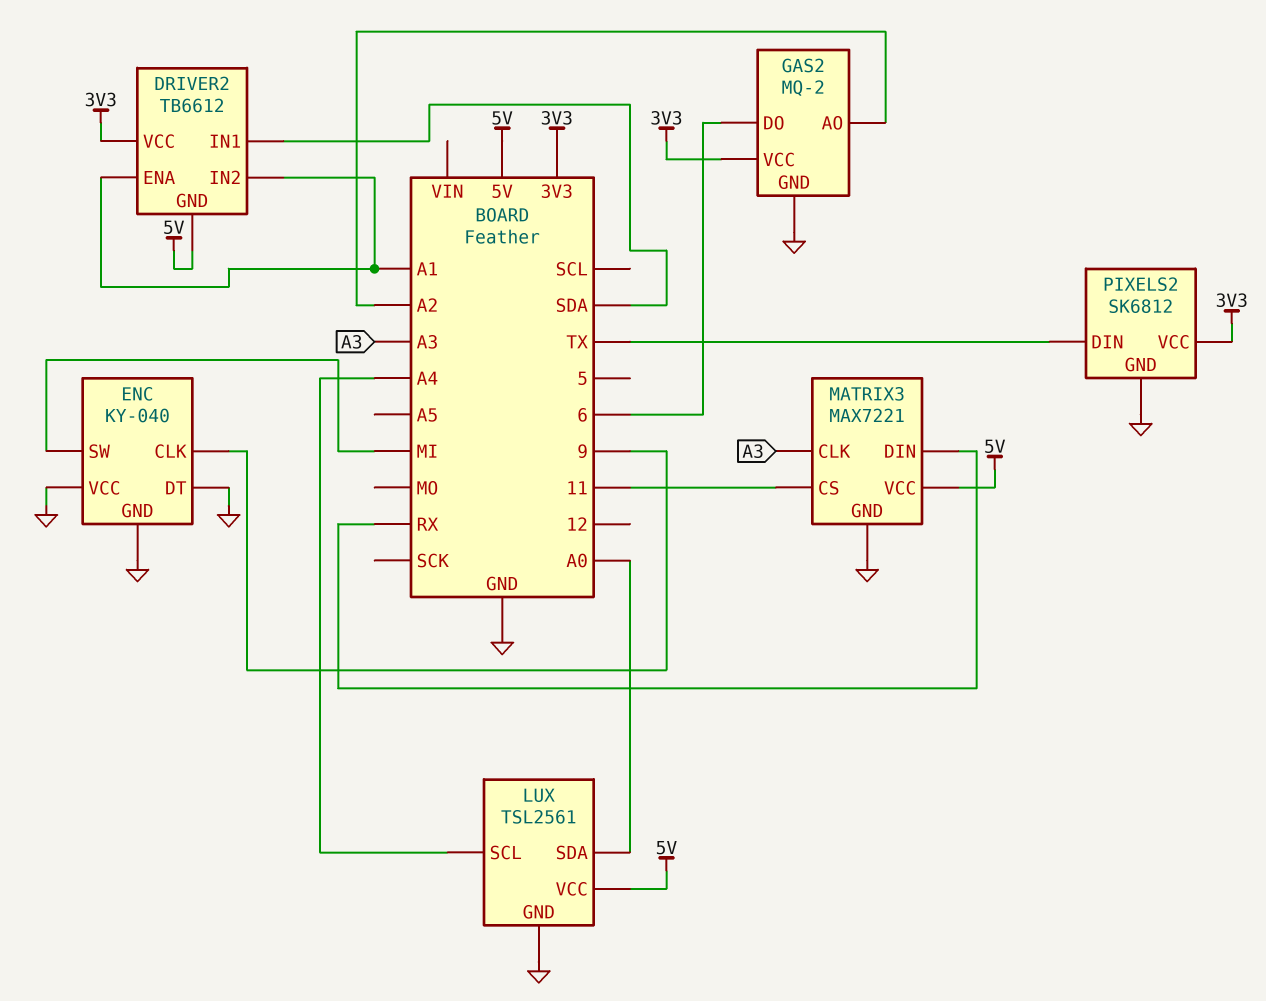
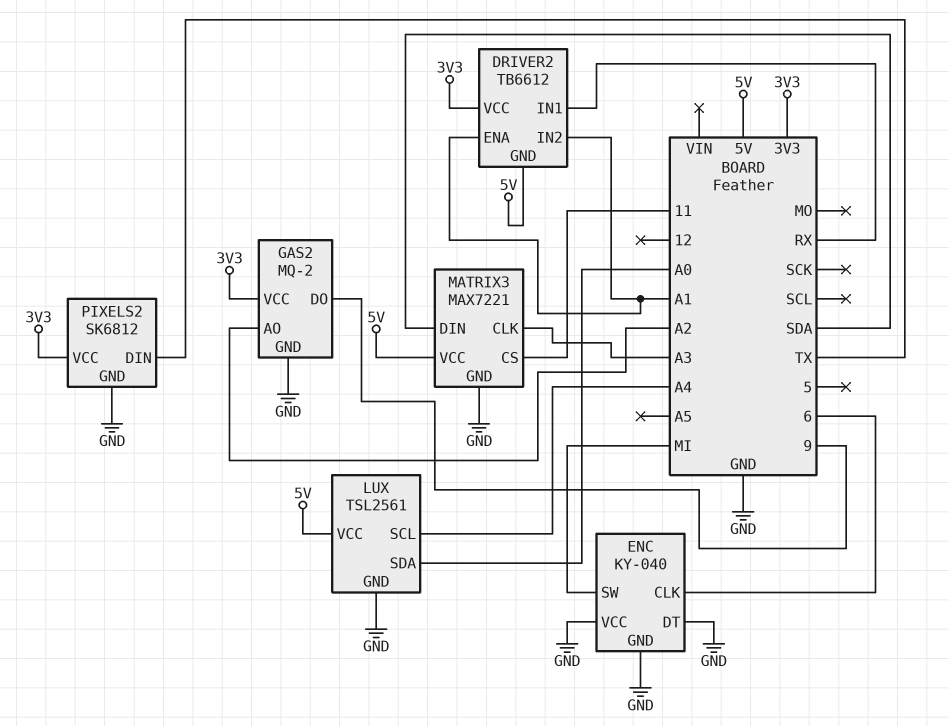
DRIVER2 pin IN1: SDA -> RX
ENC pin CLK: 9 -> 6
GAS2 pin DO: 6 -> 9
MATRIX3 pin DIN: RX -> SDA

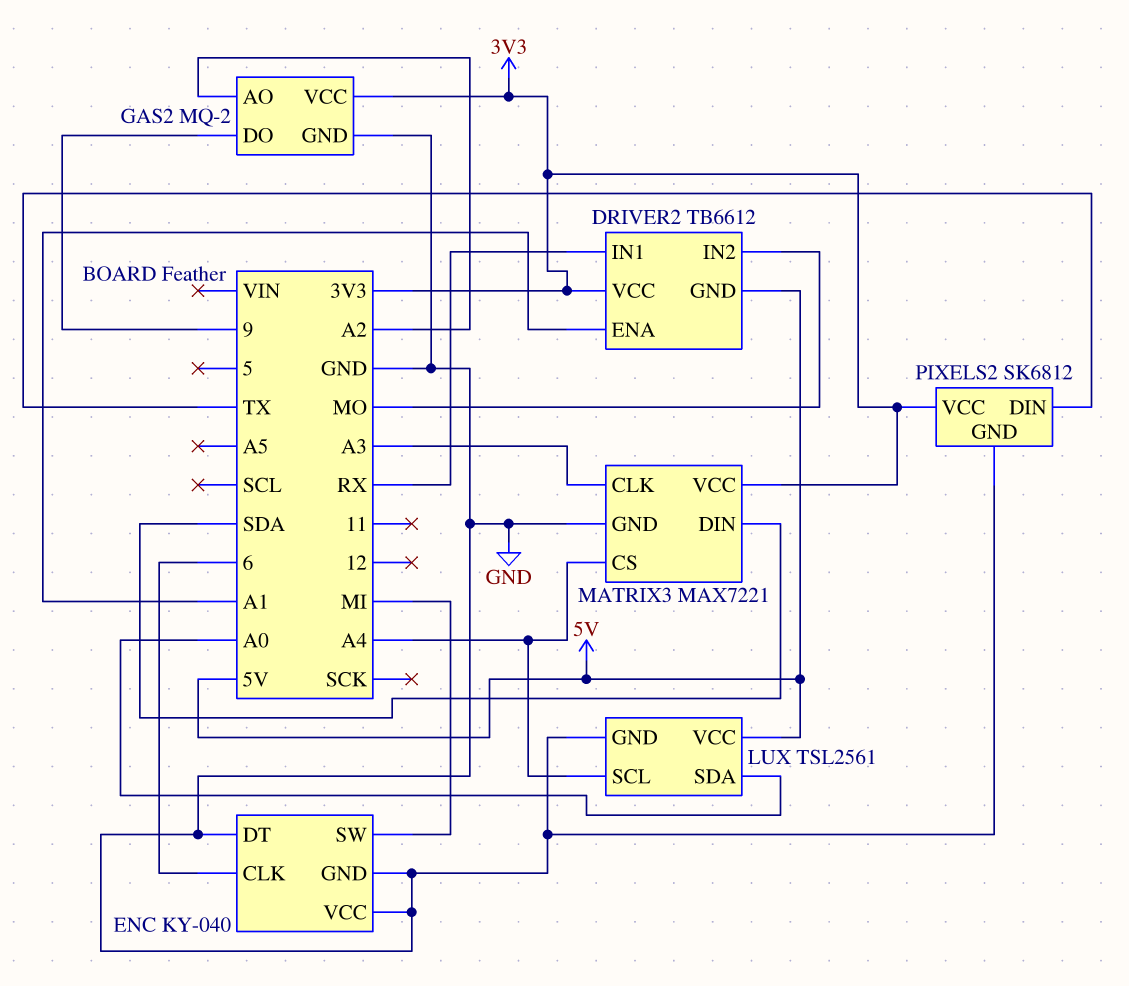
DRIVER2 pin IN2: A1 -> MO
MATRIX3 pin CS: 11 -> A4
MATRIX3 pin VCC: 5V -> 3V3

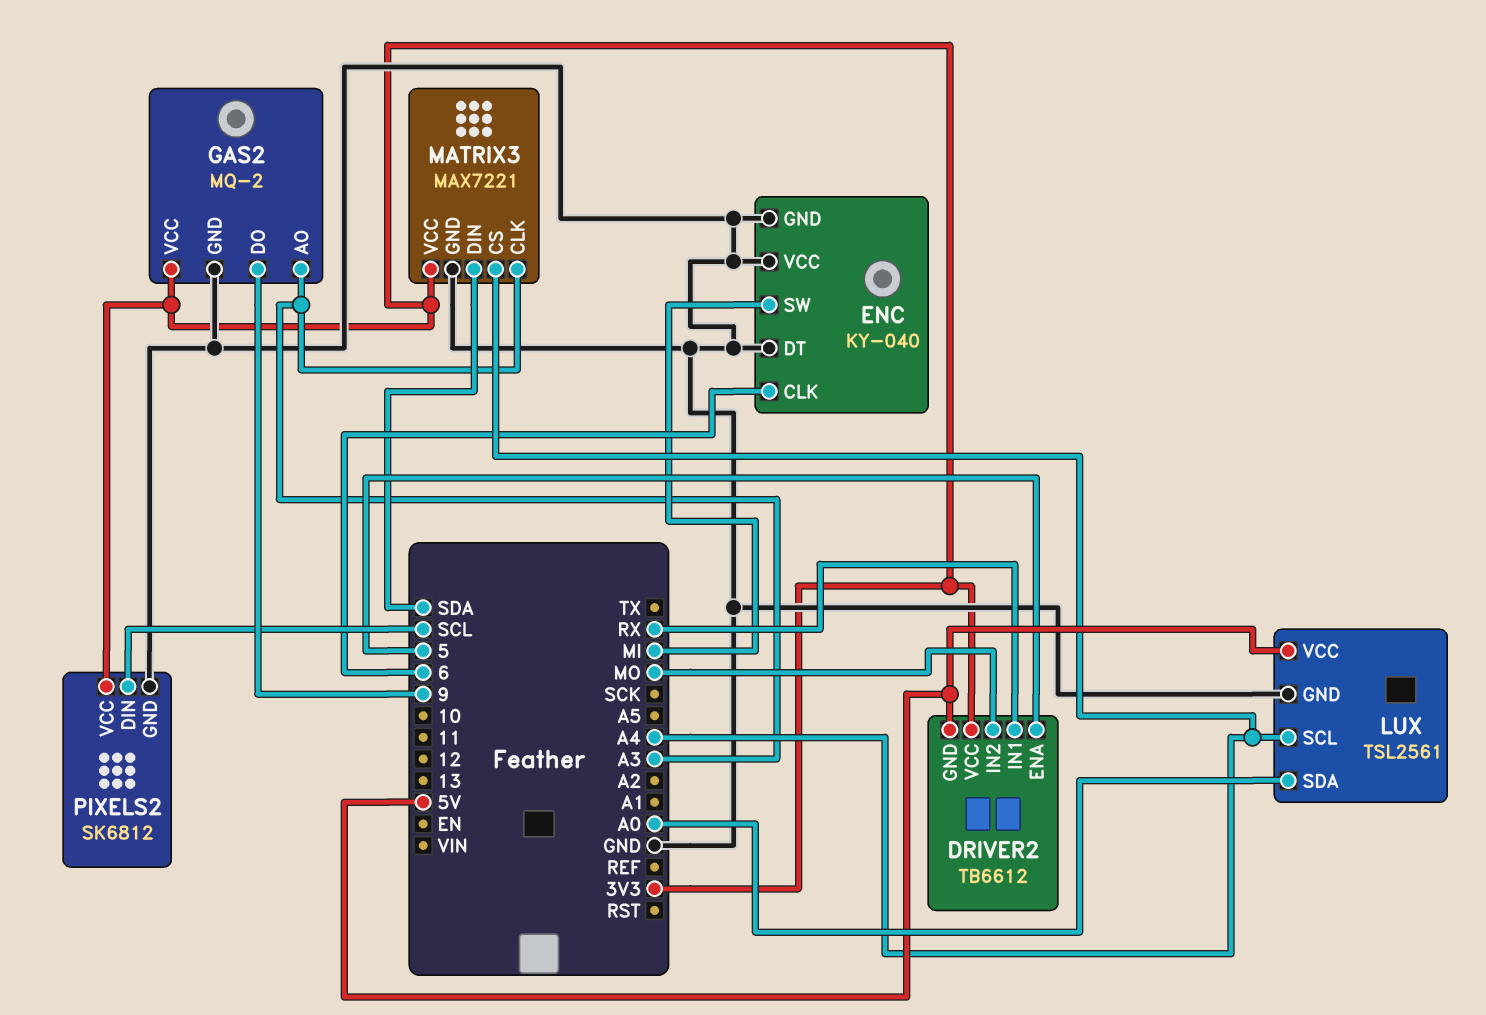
DRIVER2 pin ENA: A1 -> 5
GAS2 pin AO: A2 -> A3
PIXELS2 pin DIN: TX -> SCL

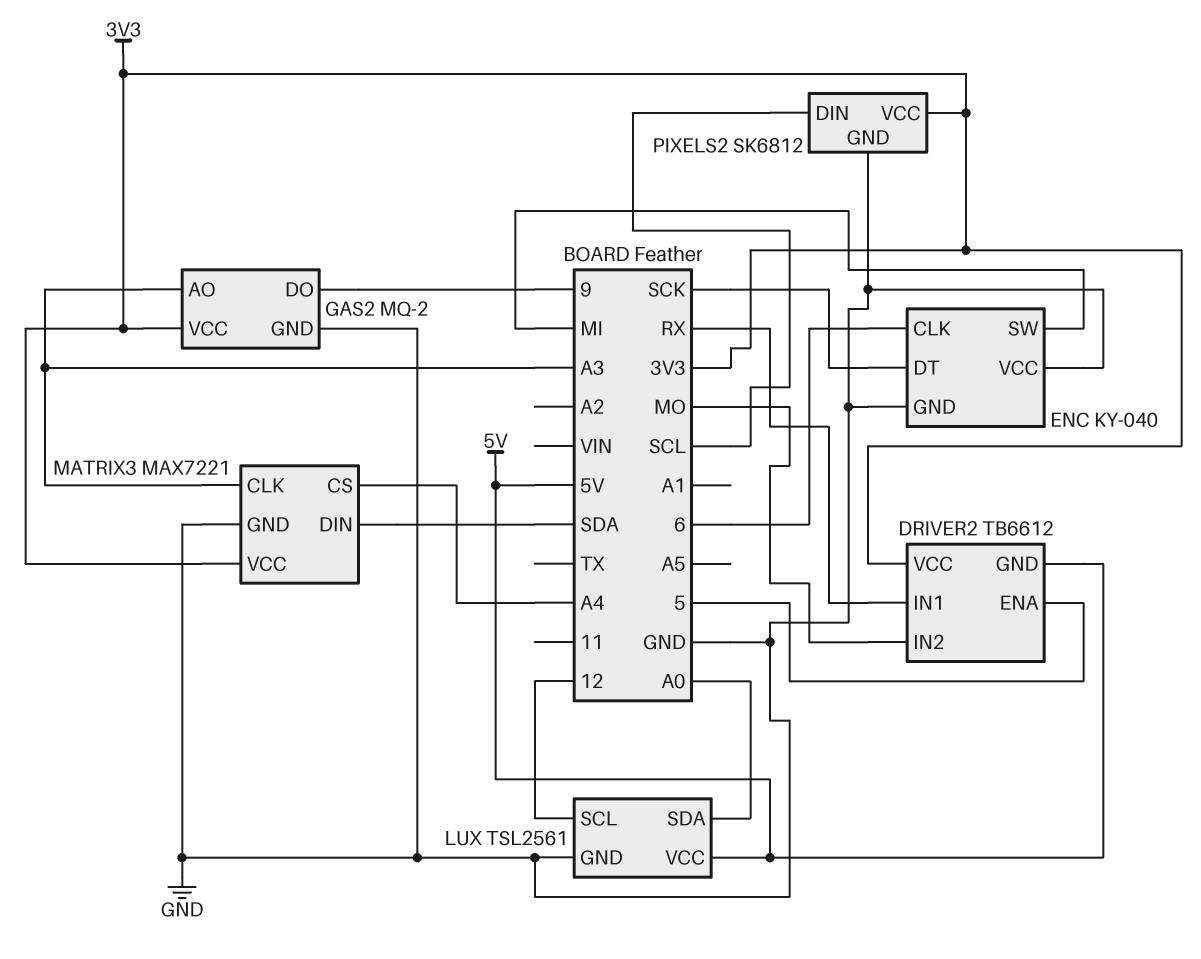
ENC pin DT: GND -> SCK
LUX pin SCL: A4 -> 12

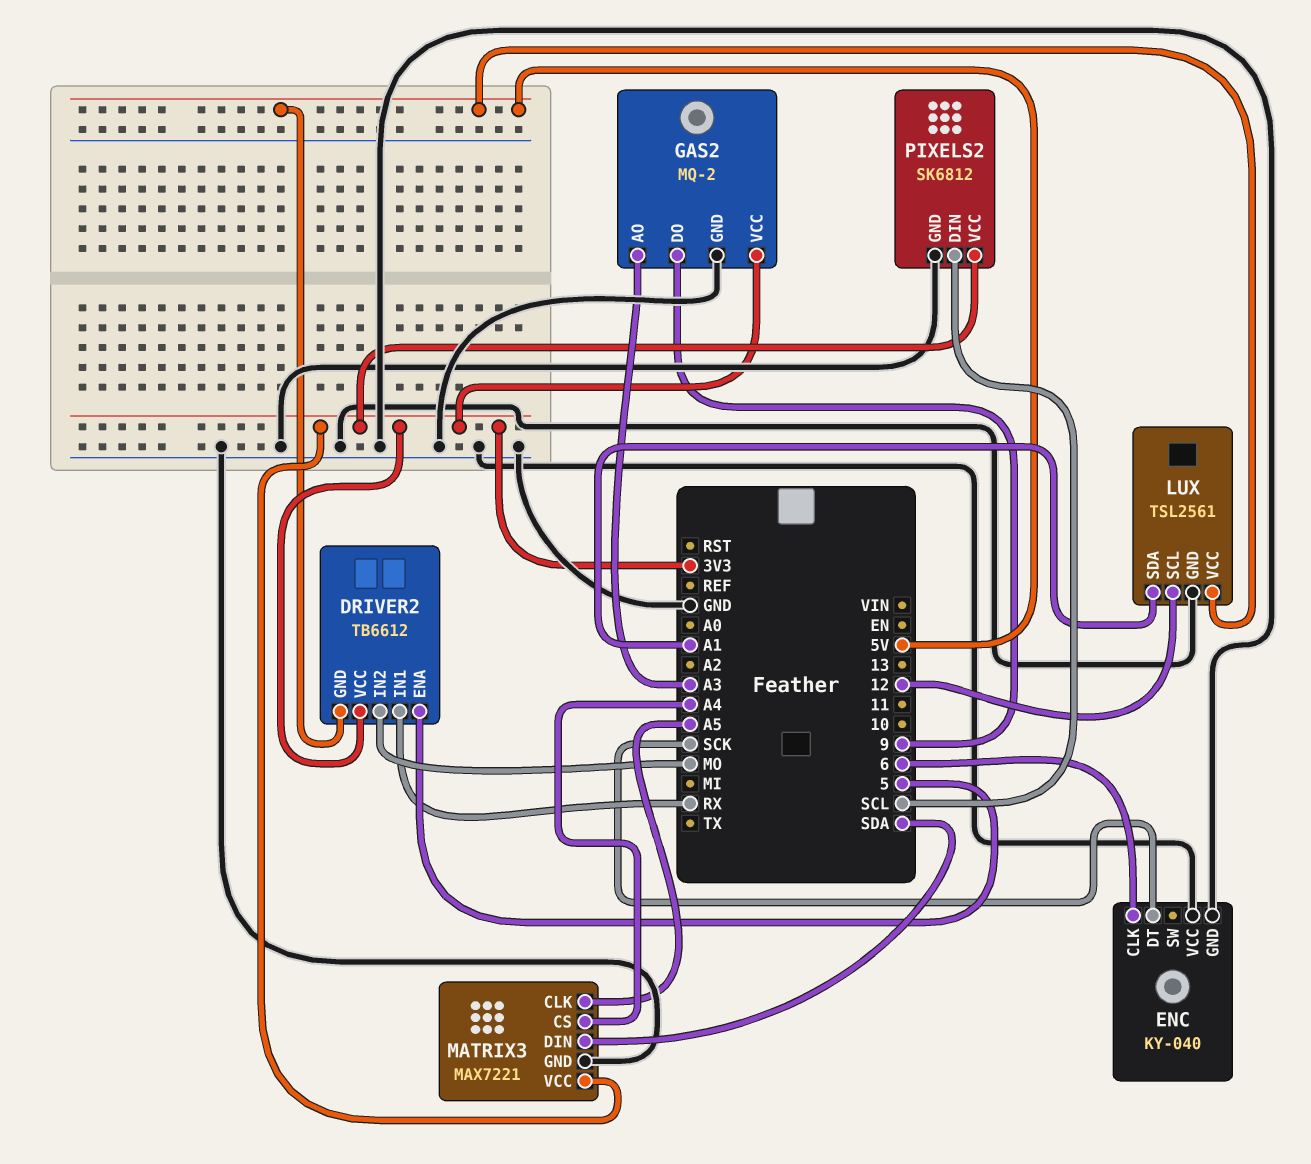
ENC pin SW: MI -> none
LUX pin SDA: A0 -> A1
MATRIX3 pin CLK: A3 -> A5

